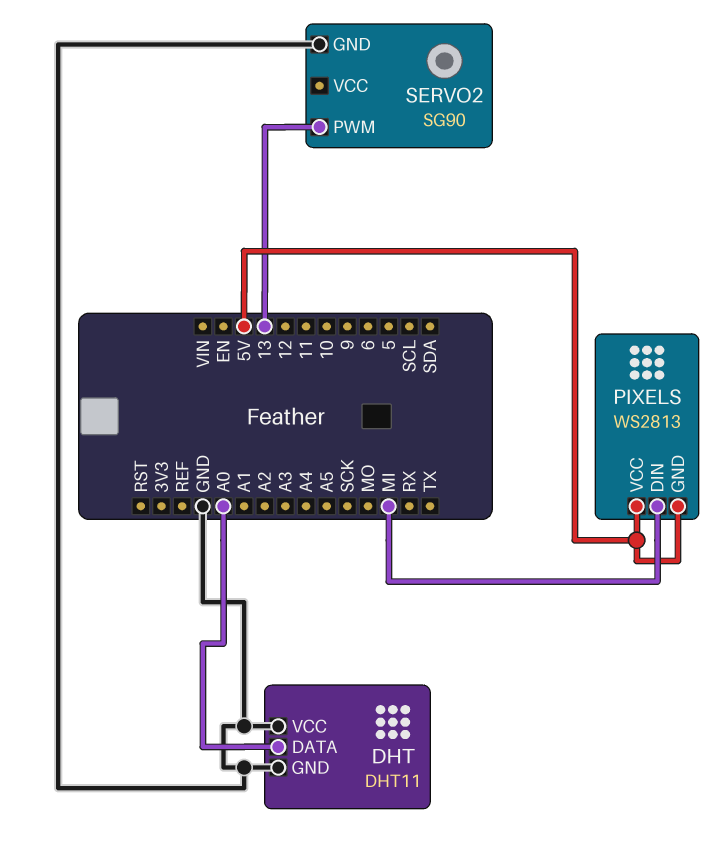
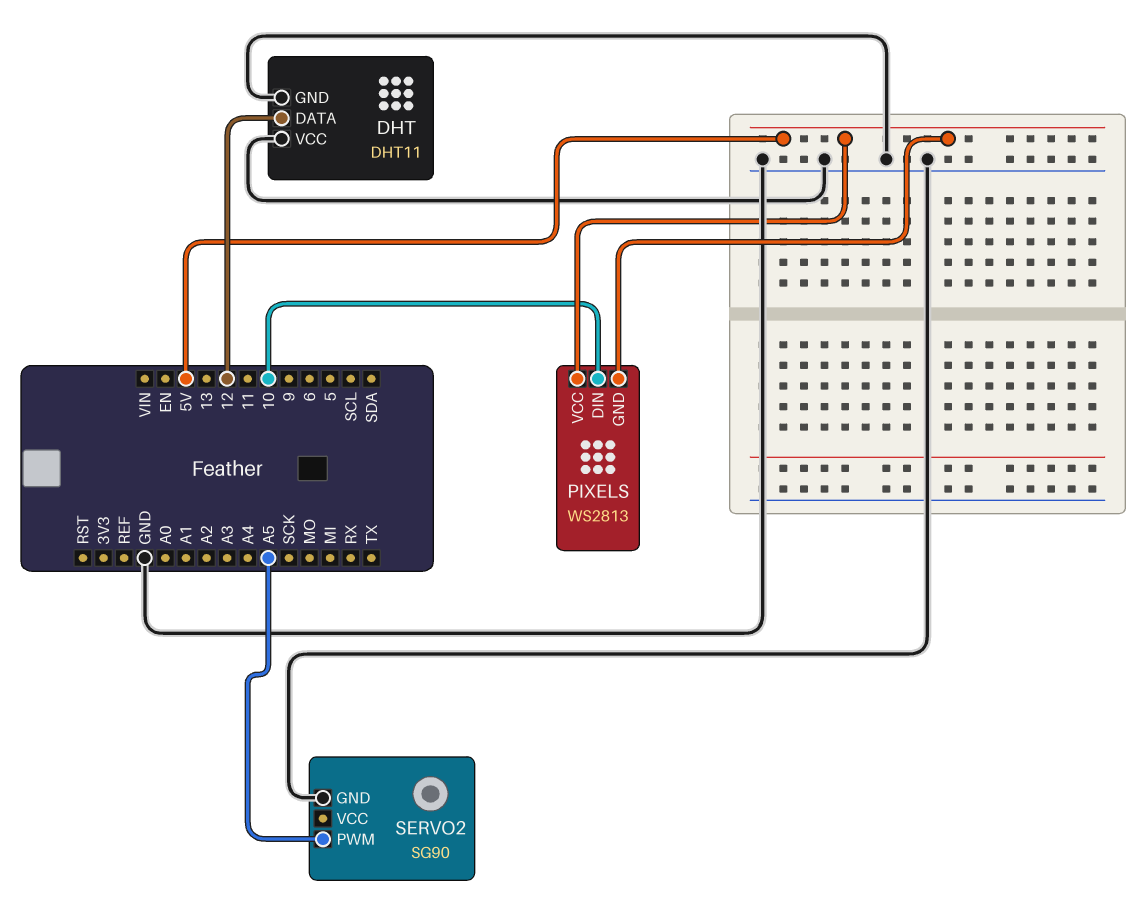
DHT pin DATA: A0 -> 12
PIXELS pin DIN: MI -> 10
SERVO2 pin PWM: 13 -> A5

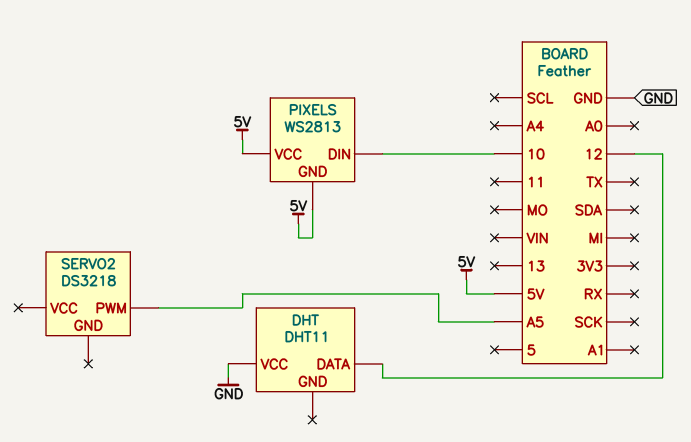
DHT pin GND: GND -> none
SERVO2: SG90 -> DS3218
SERVO2 pin GND: GND -> none

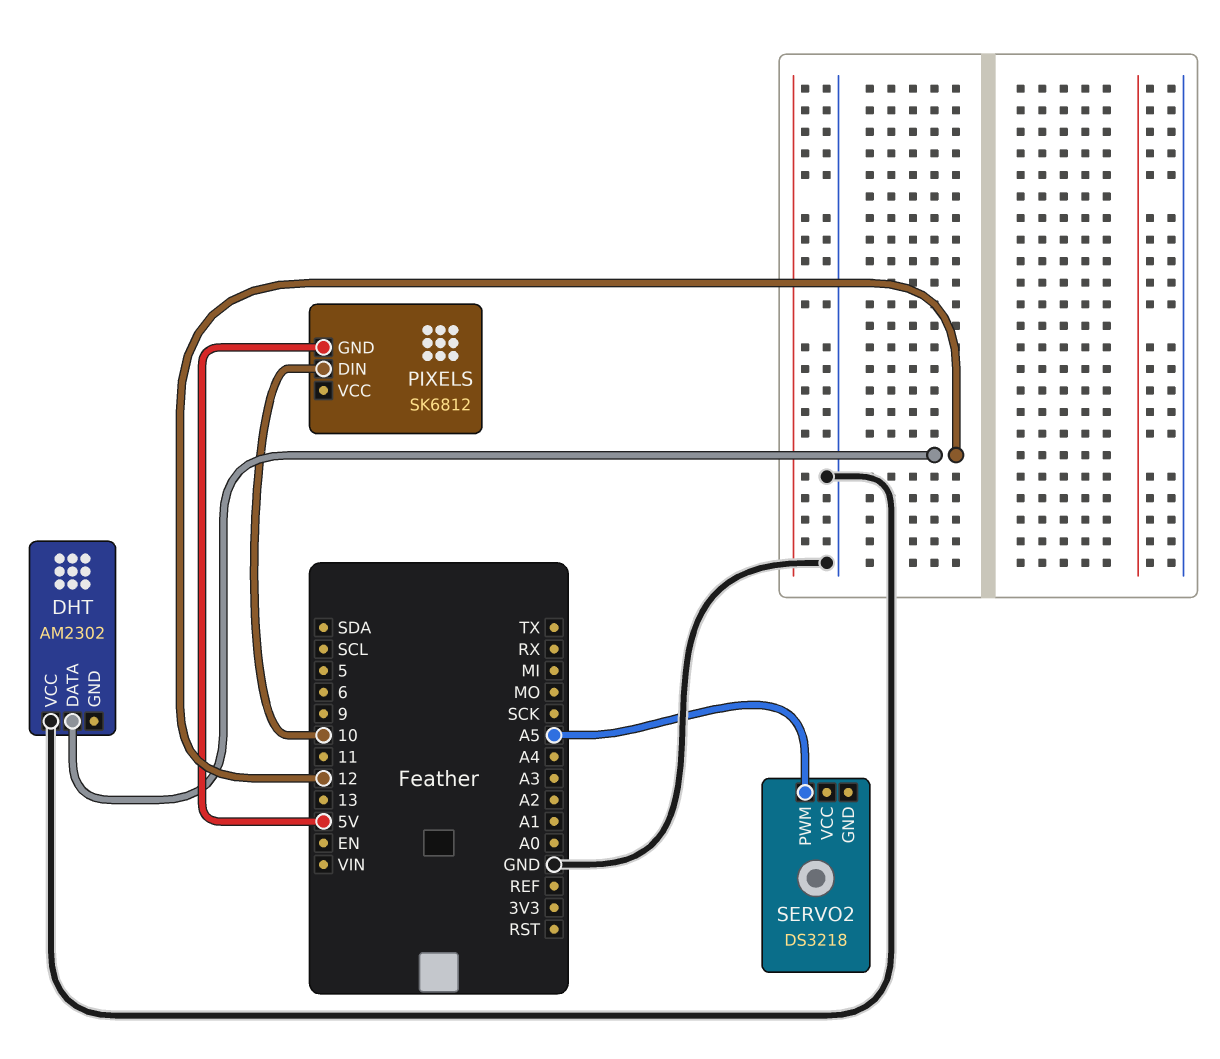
DHT: DHT11 -> AM2302
PIXELS: WS2813 -> SK6812
PIXELS pin VCC: 5V -> none

